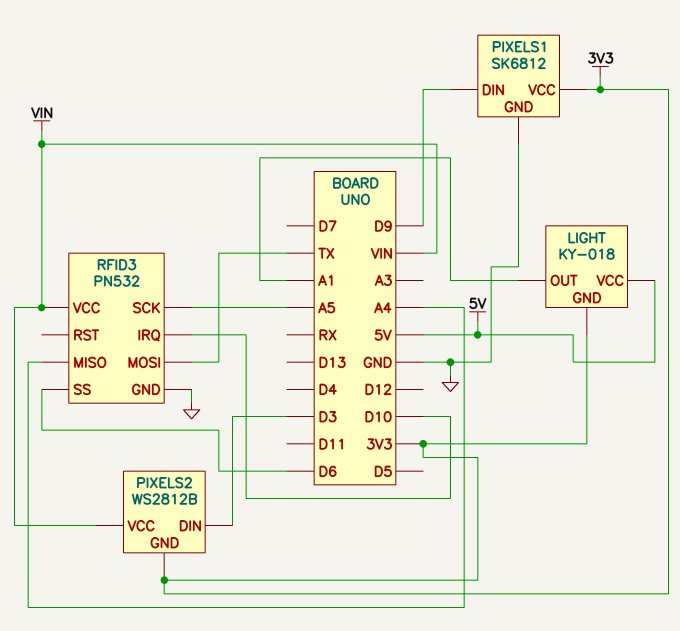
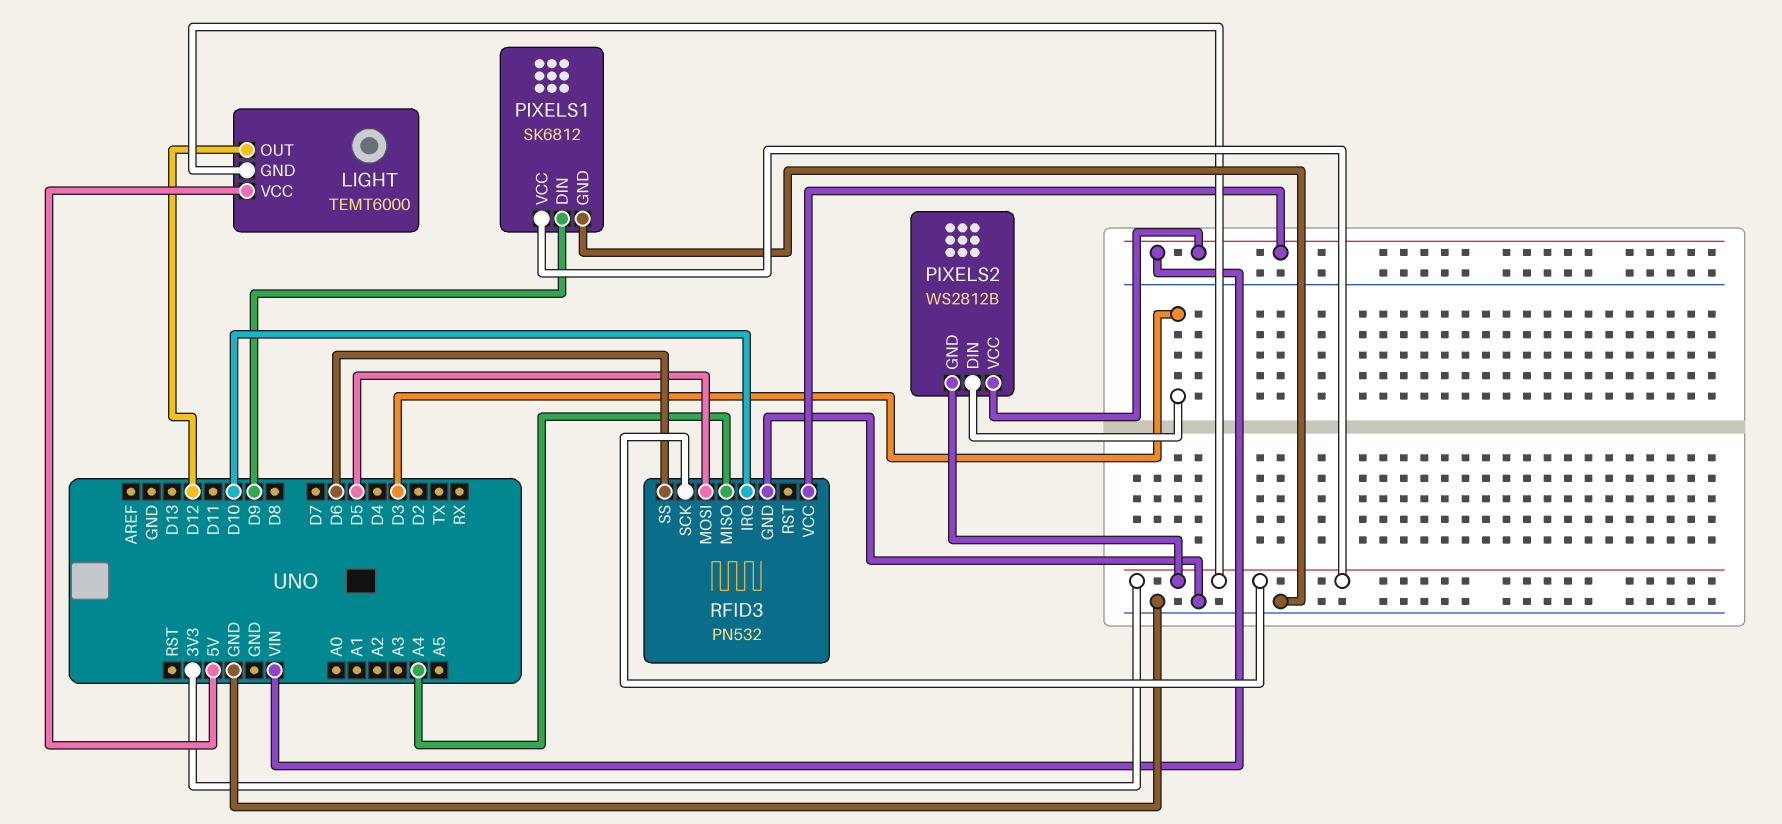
LIGHT: KY-018 -> TEMT6000
LIGHT pin OUT: A1 -> D12
RFID3 pin MOSI: TX -> D5
RFID3 pin SCK: A5 -> 3V3

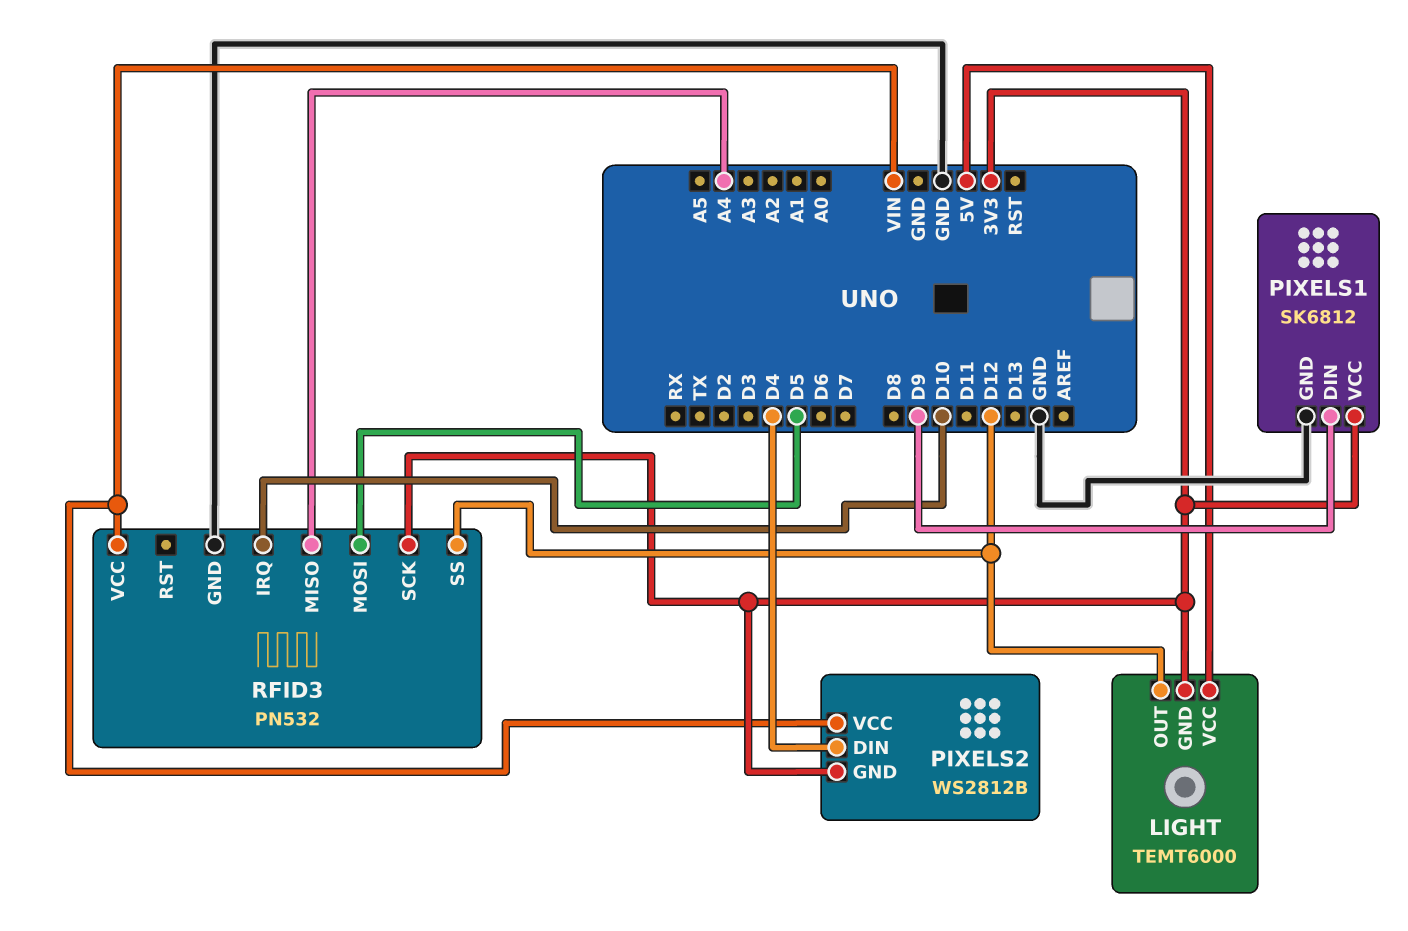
PIXELS2 pin DIN: D3 -> D4
RFID3 pin SS: D6 -> D12

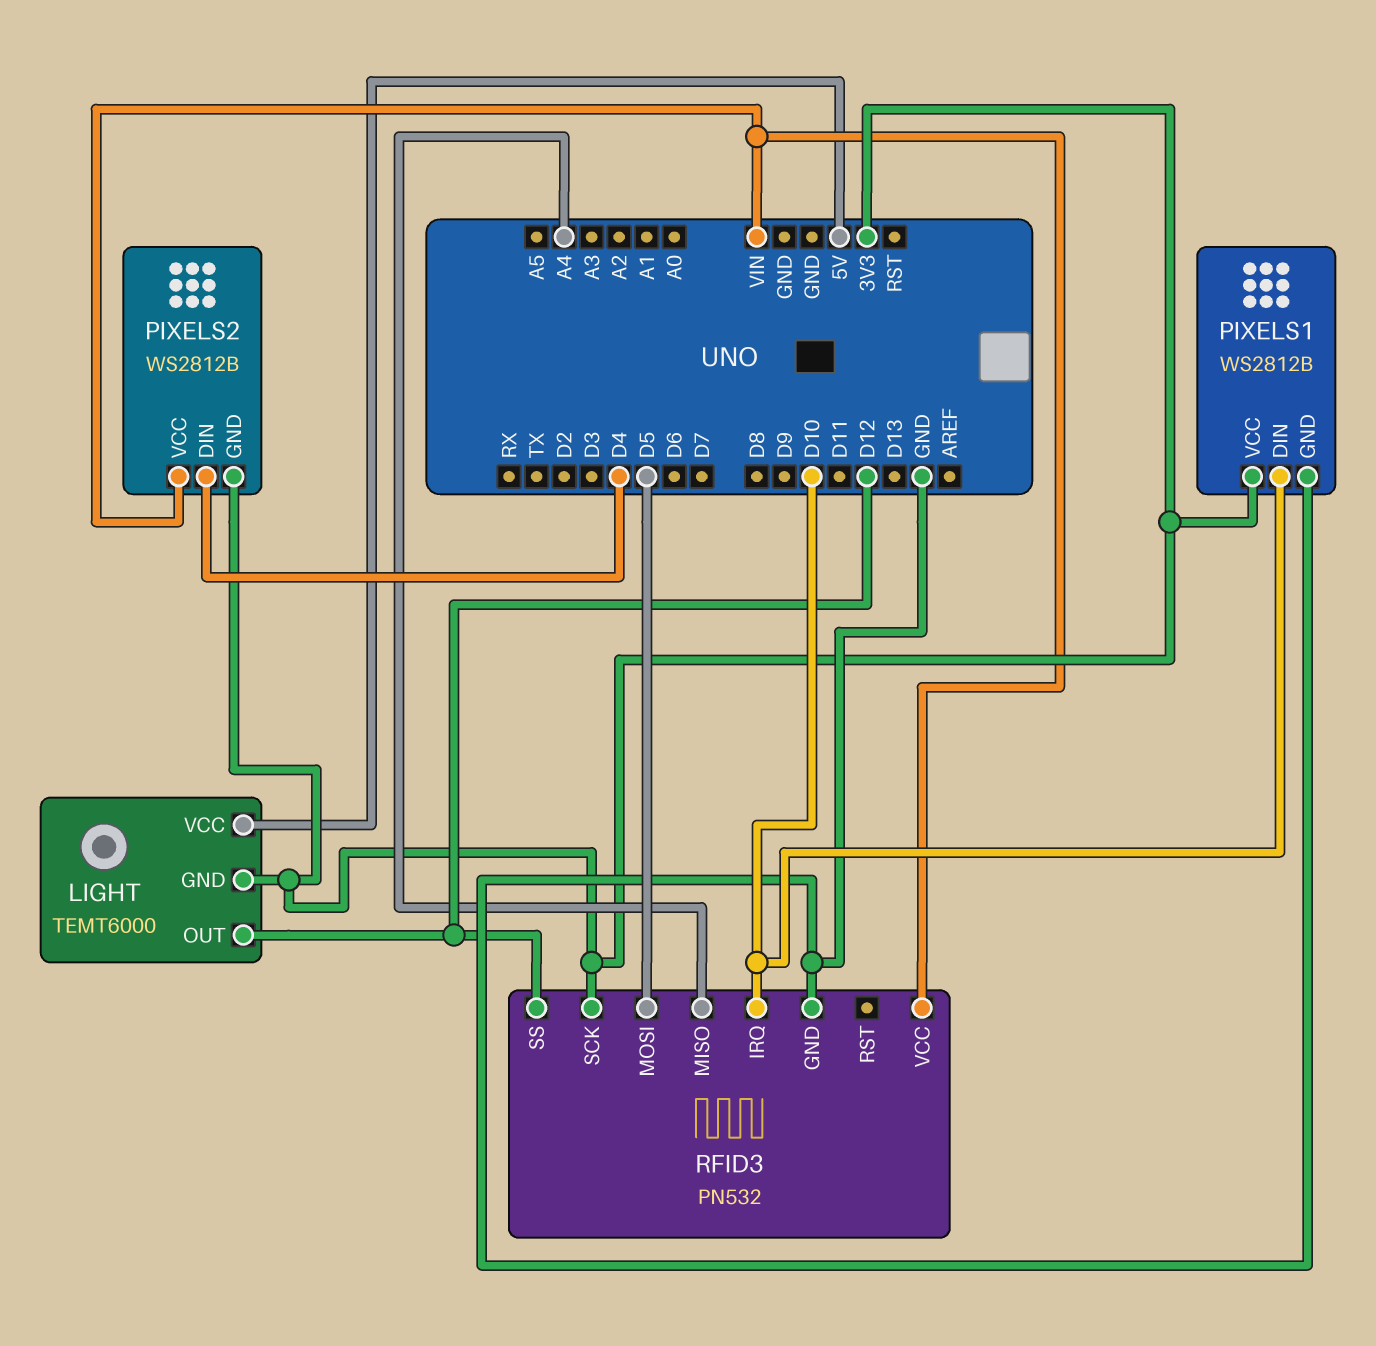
PIXELS1: SK6812 -> WS2812B
PIXELS1 pin DIN: D9 -> D10

